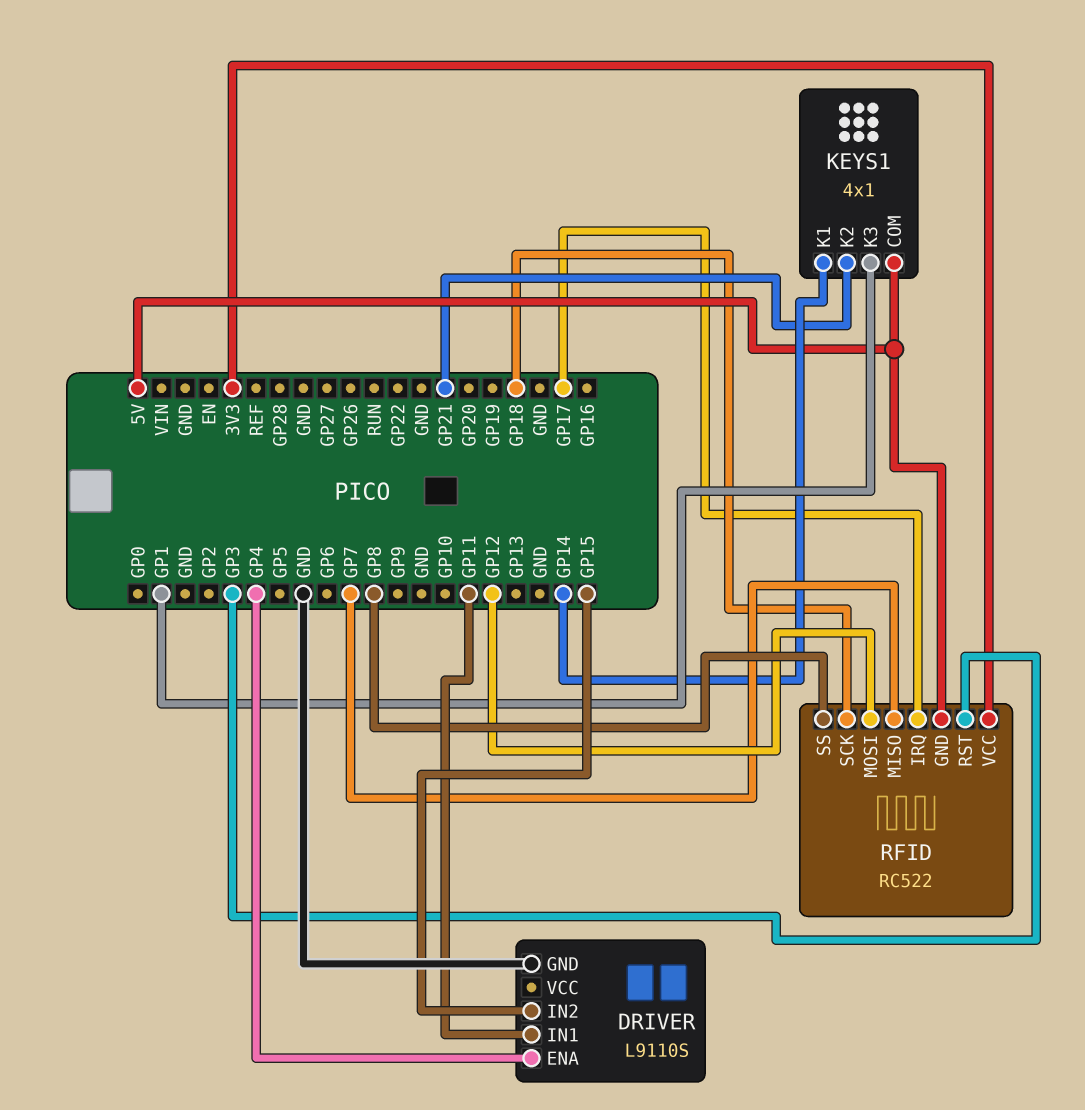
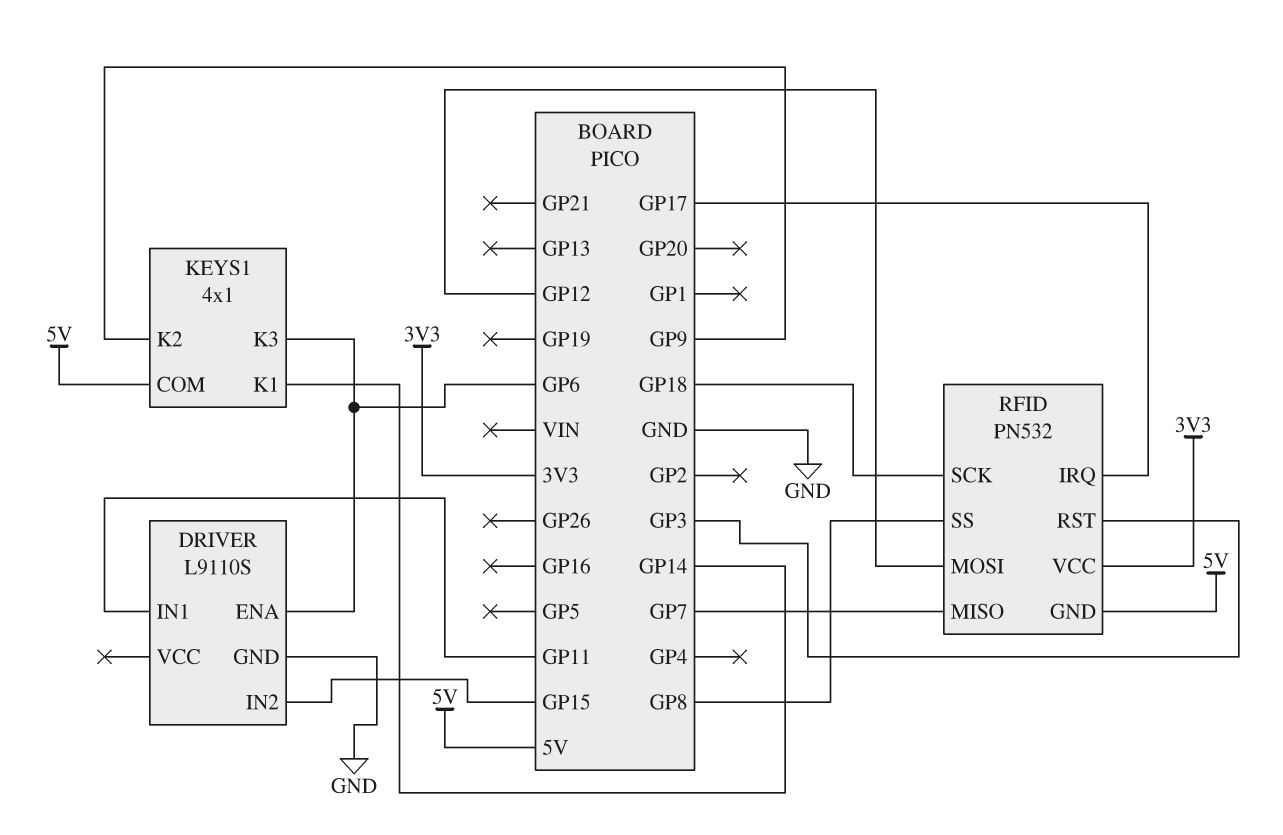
DRIVER pin ENA: GP4 -> GP6
KEYS1 pin K2: GP21 -> GP9
KEYS1 pin K3: GP1 -> GP6
RFID: RC522 -> PN532

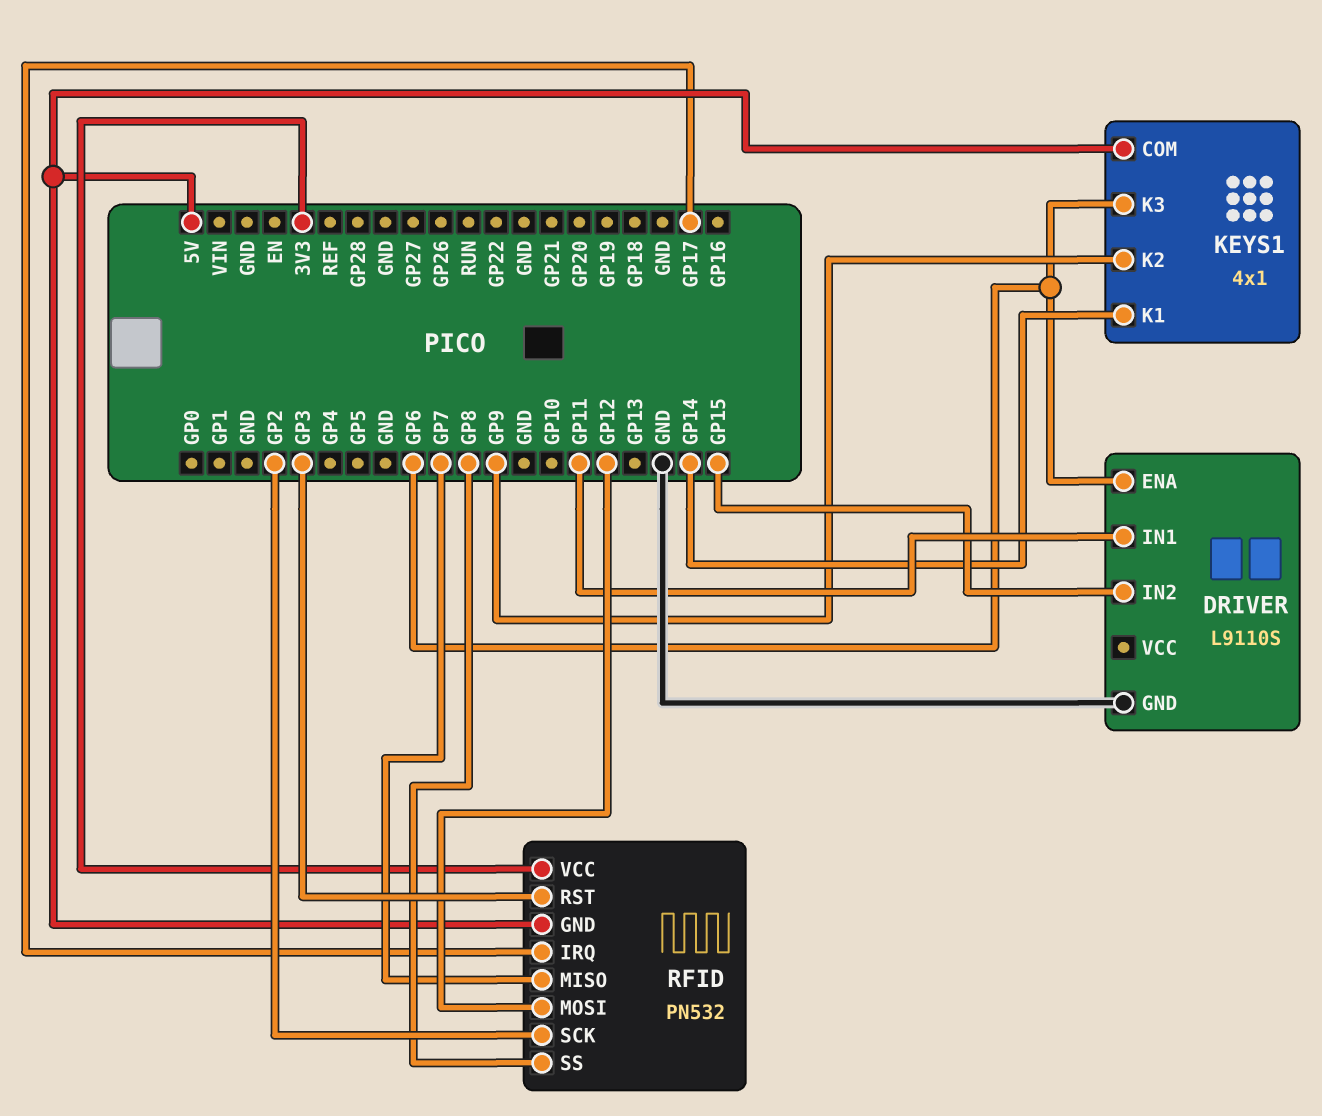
RFID pin SCK: GP18 -> GP2

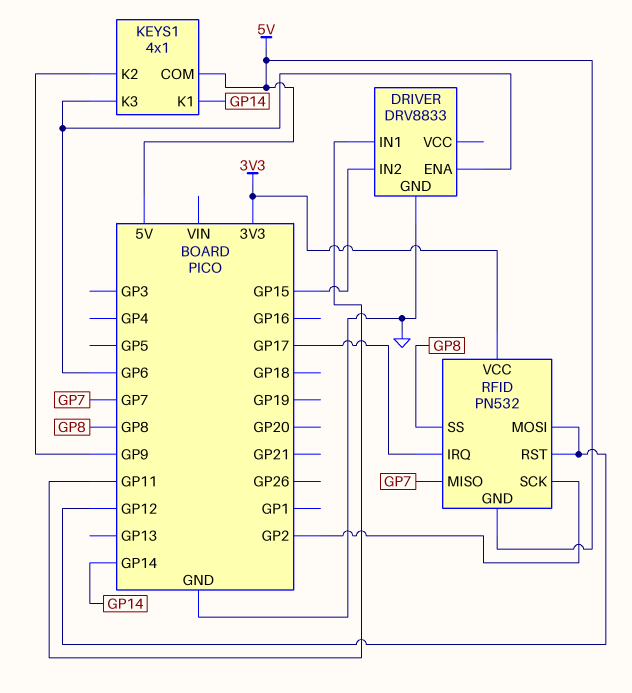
DRIVER: L9110S -> DRV8833
RFID pin RST: GP3 -> GP12

